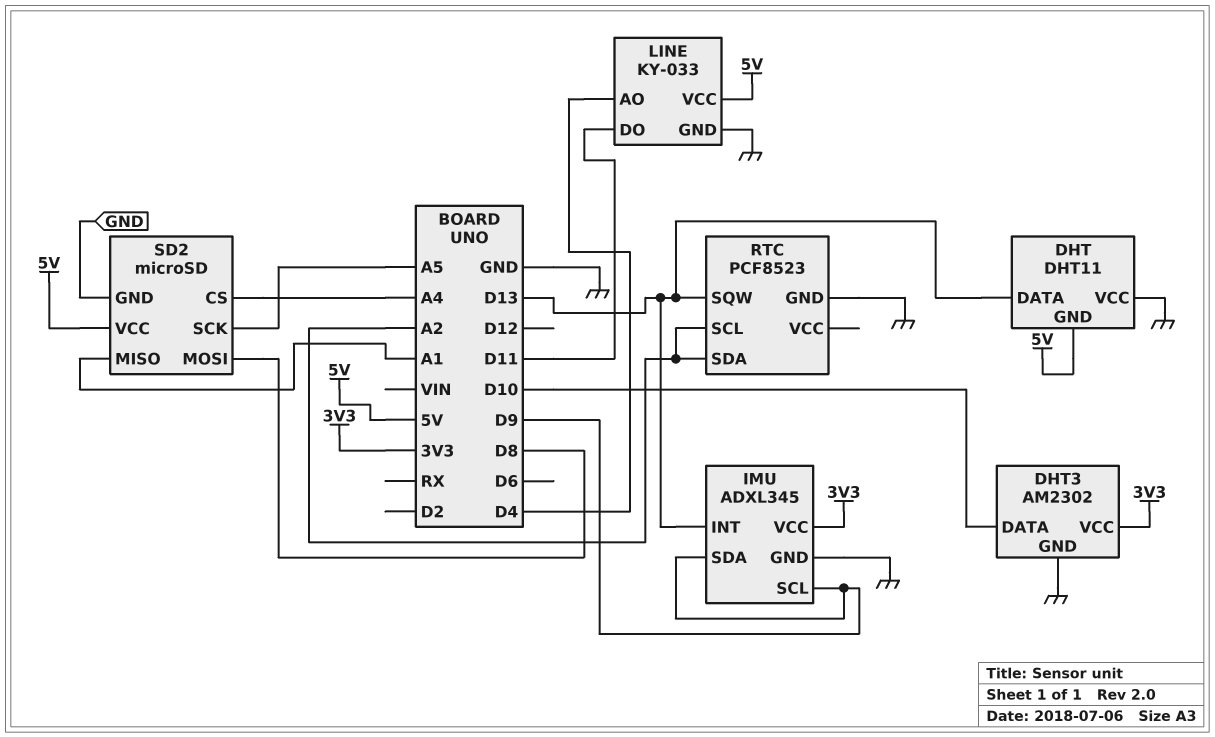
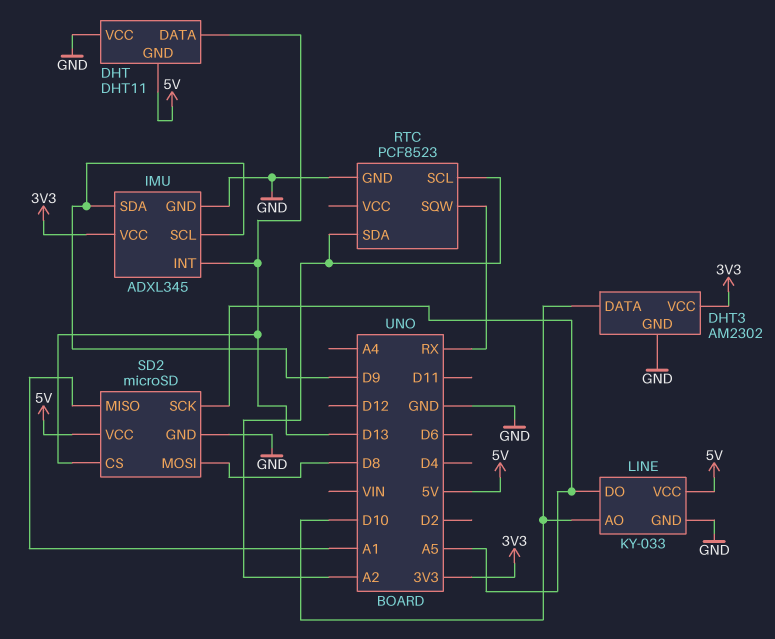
LINE pin AO: D4 -> D10
LINE pin DO: D11 -> A5
RTC pin SQW: D13 -> RX
SD2 pin CS: A4 -> D13

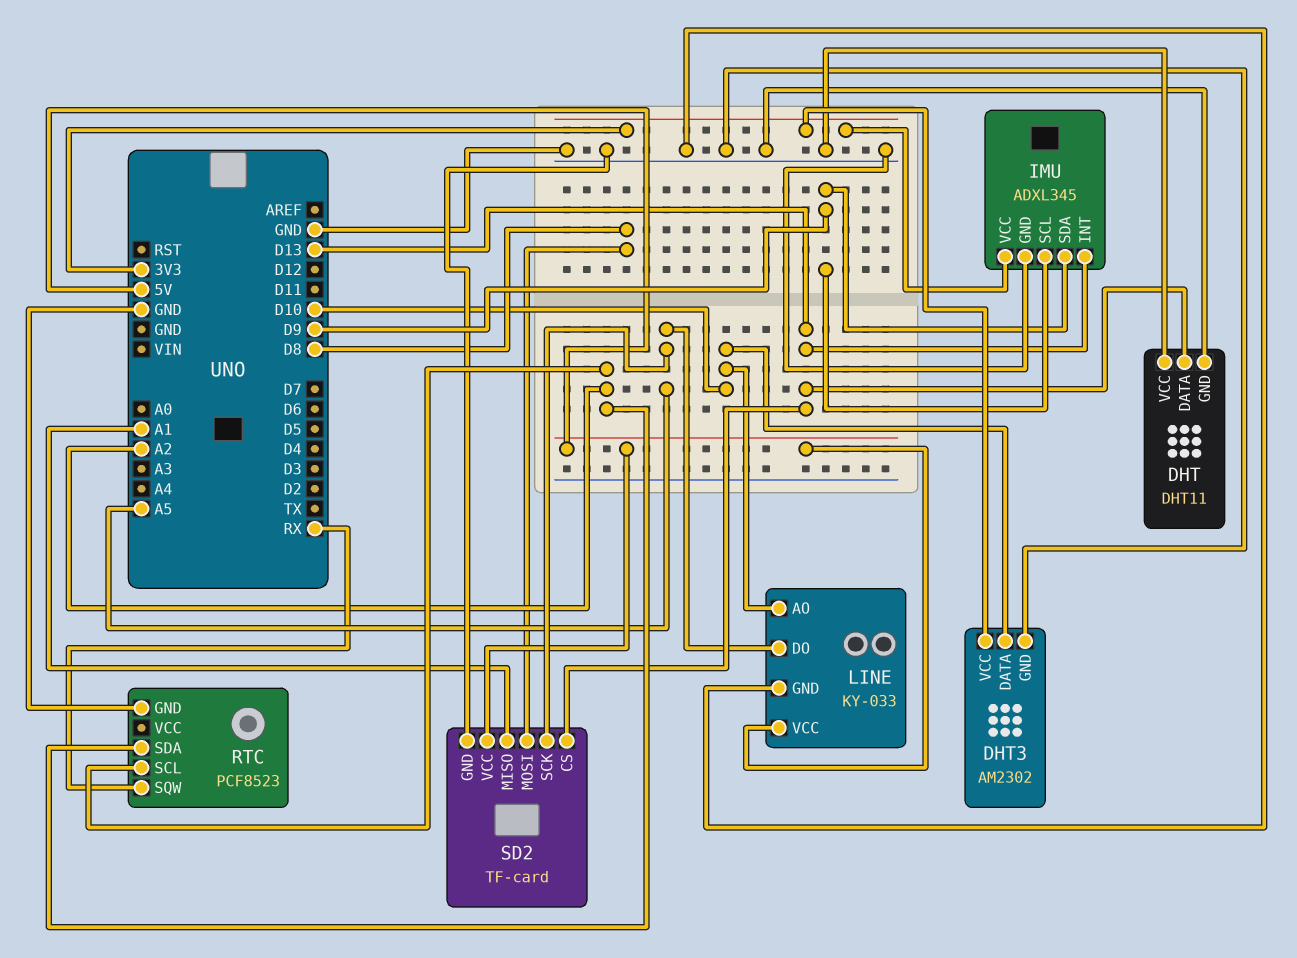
DHT pin GND: 5V -> GND
SD2: microSD -> TF-card

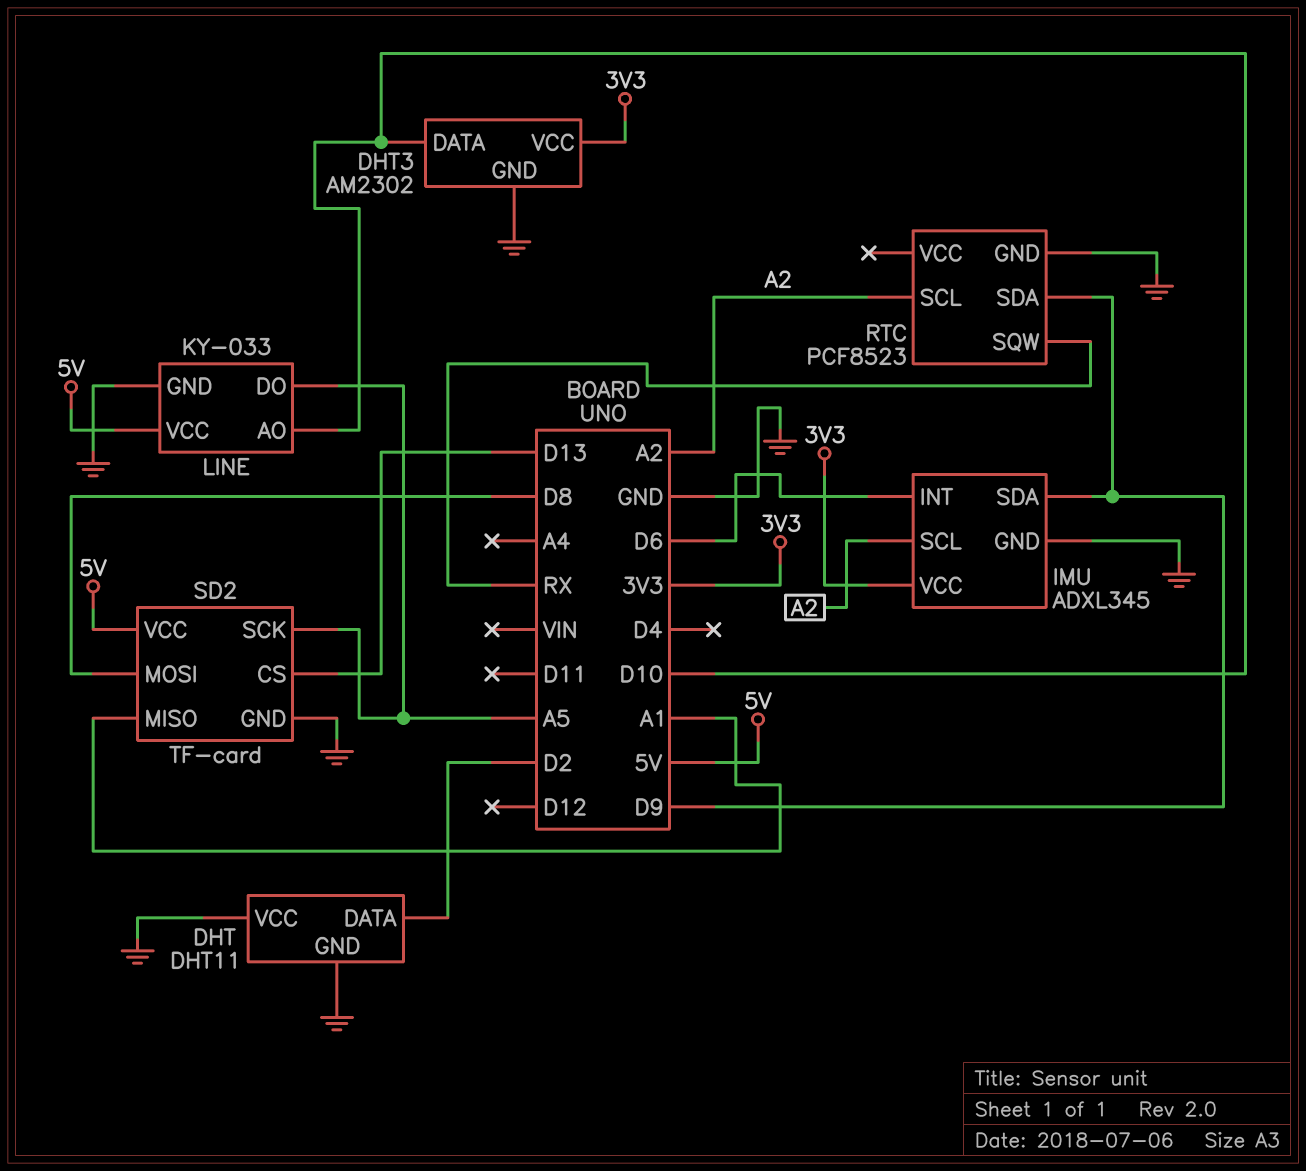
DHT pin DATA: D13 -> D2
IMU pin INT: D13 -> D6
IMU pin SCL: D9 -> A2
RTC pin SDA: A2 -> D9

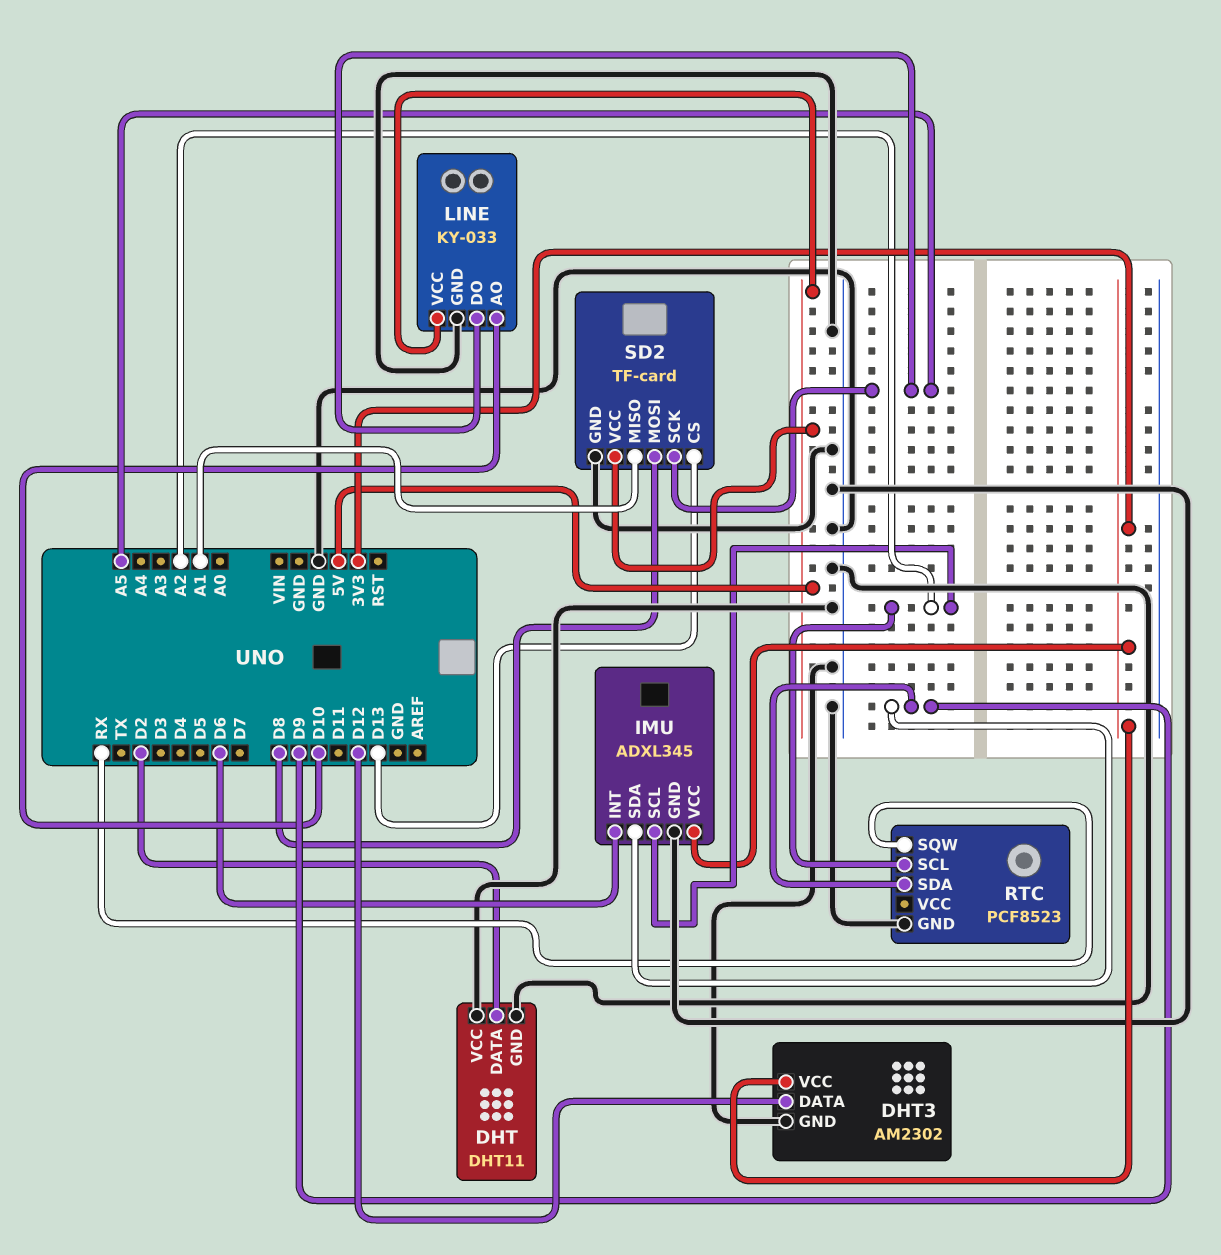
DHT3 pin DATA: D10 -> D12

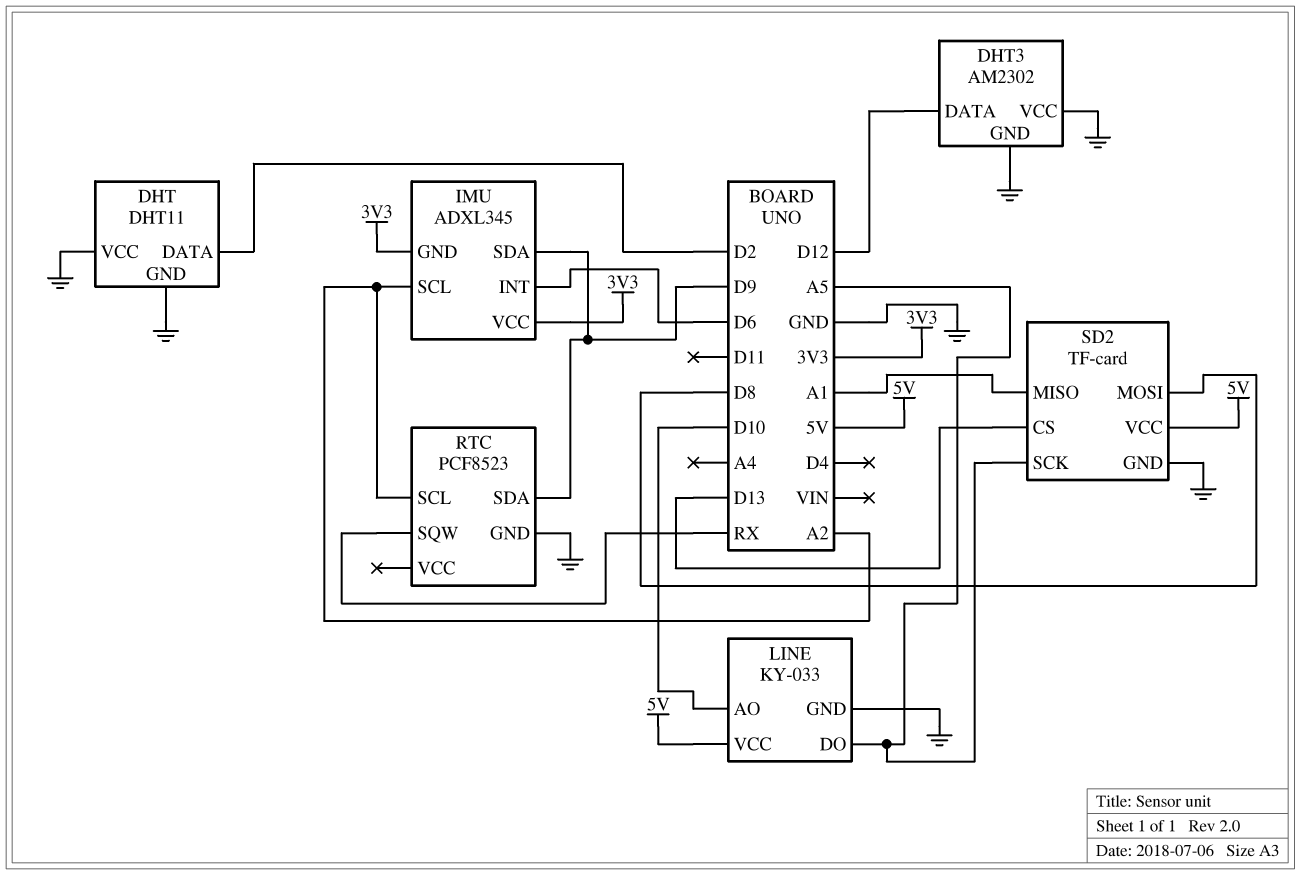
DHT3 pin VCC: 3V3 -> GND
IMU pin GND: GND -> 3V3

